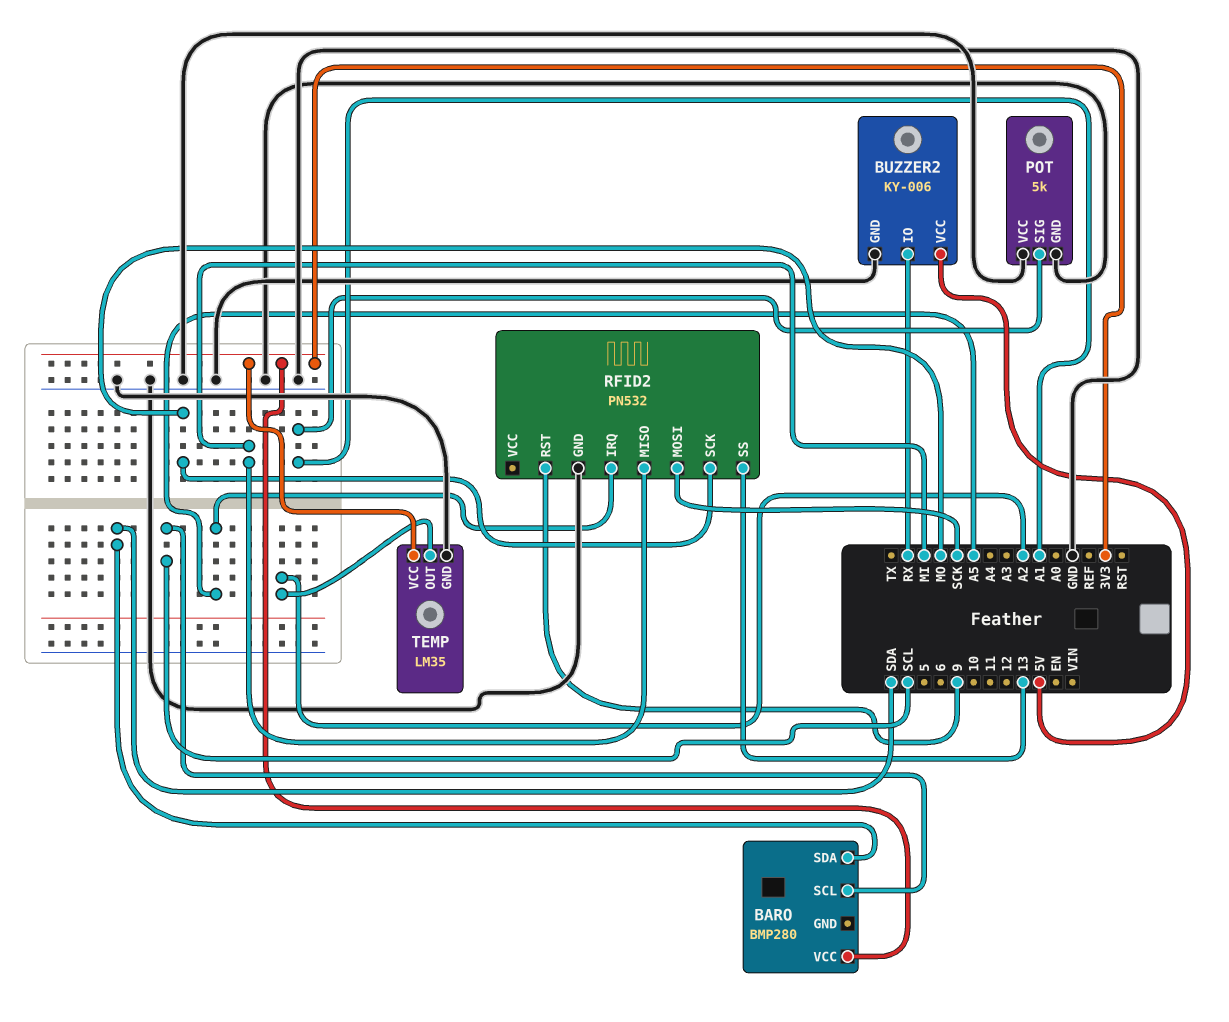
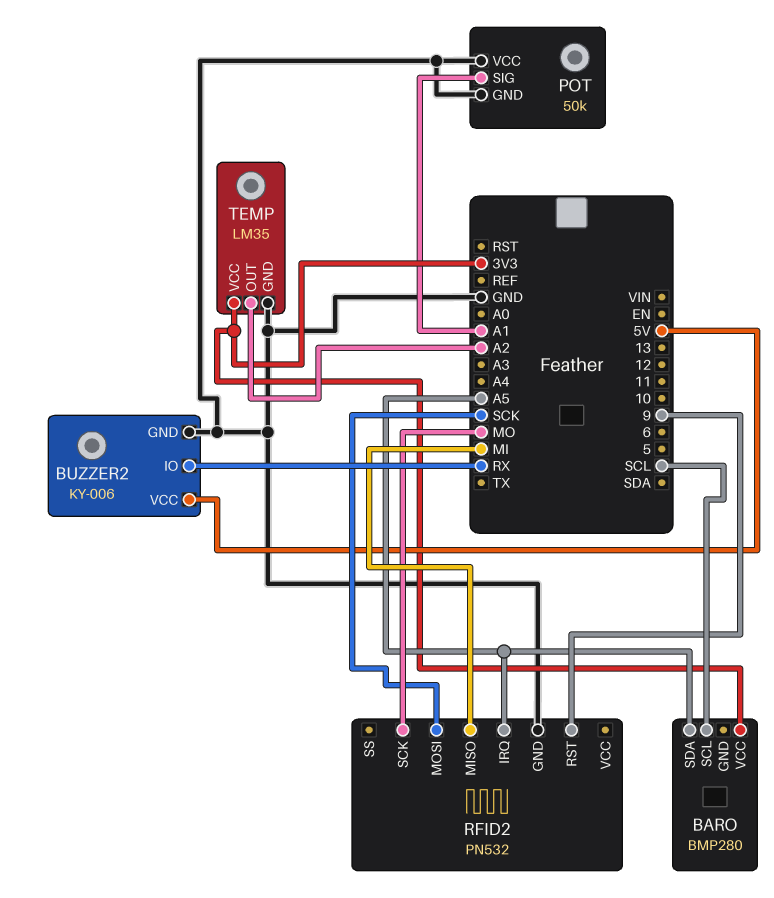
BARO pin SDA: SDA -> A5
POT: 5k -> 50k
RFID2 pin SS: 13 -> none

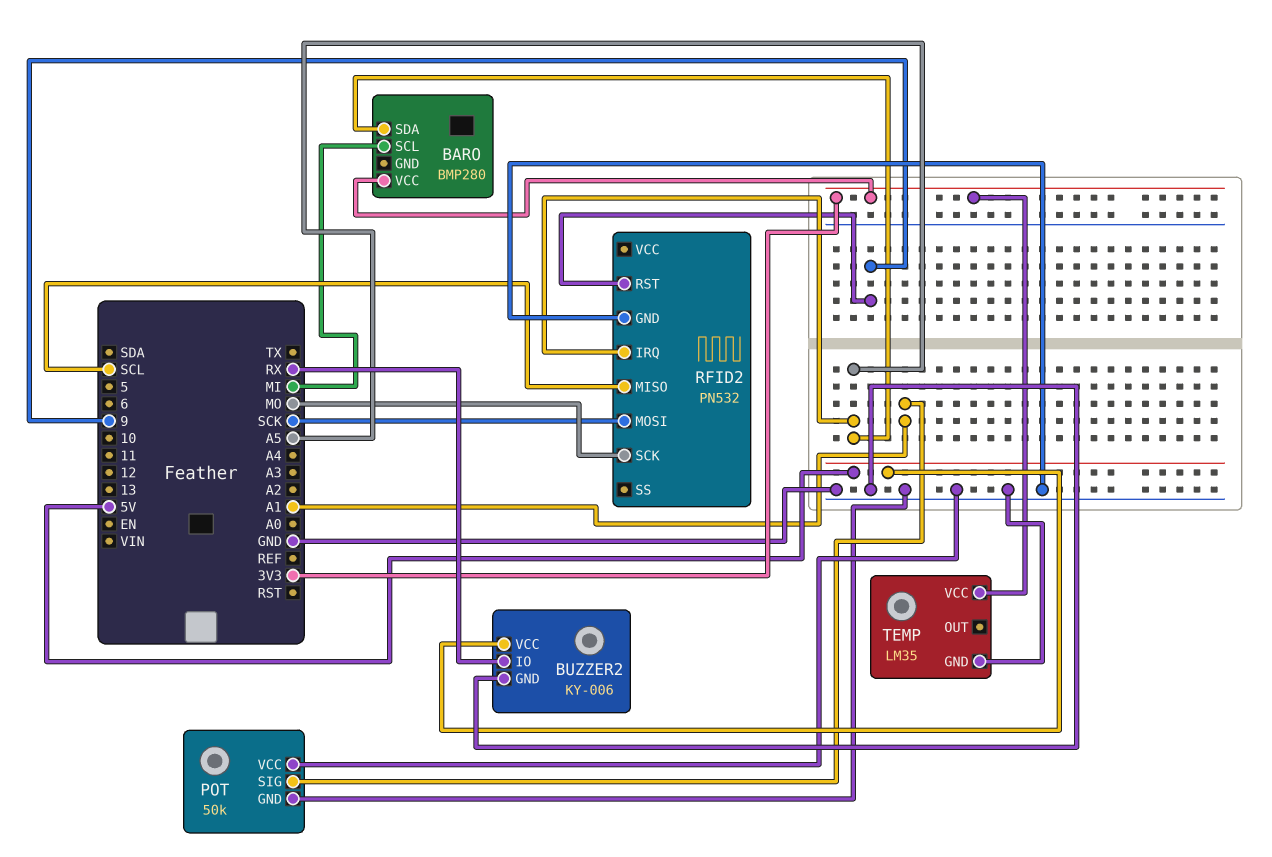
BARO pin SCL: SCL -> MI
RFID2 pin MISO: MI -> SCL
TEMP pin OUT: A2 -> none

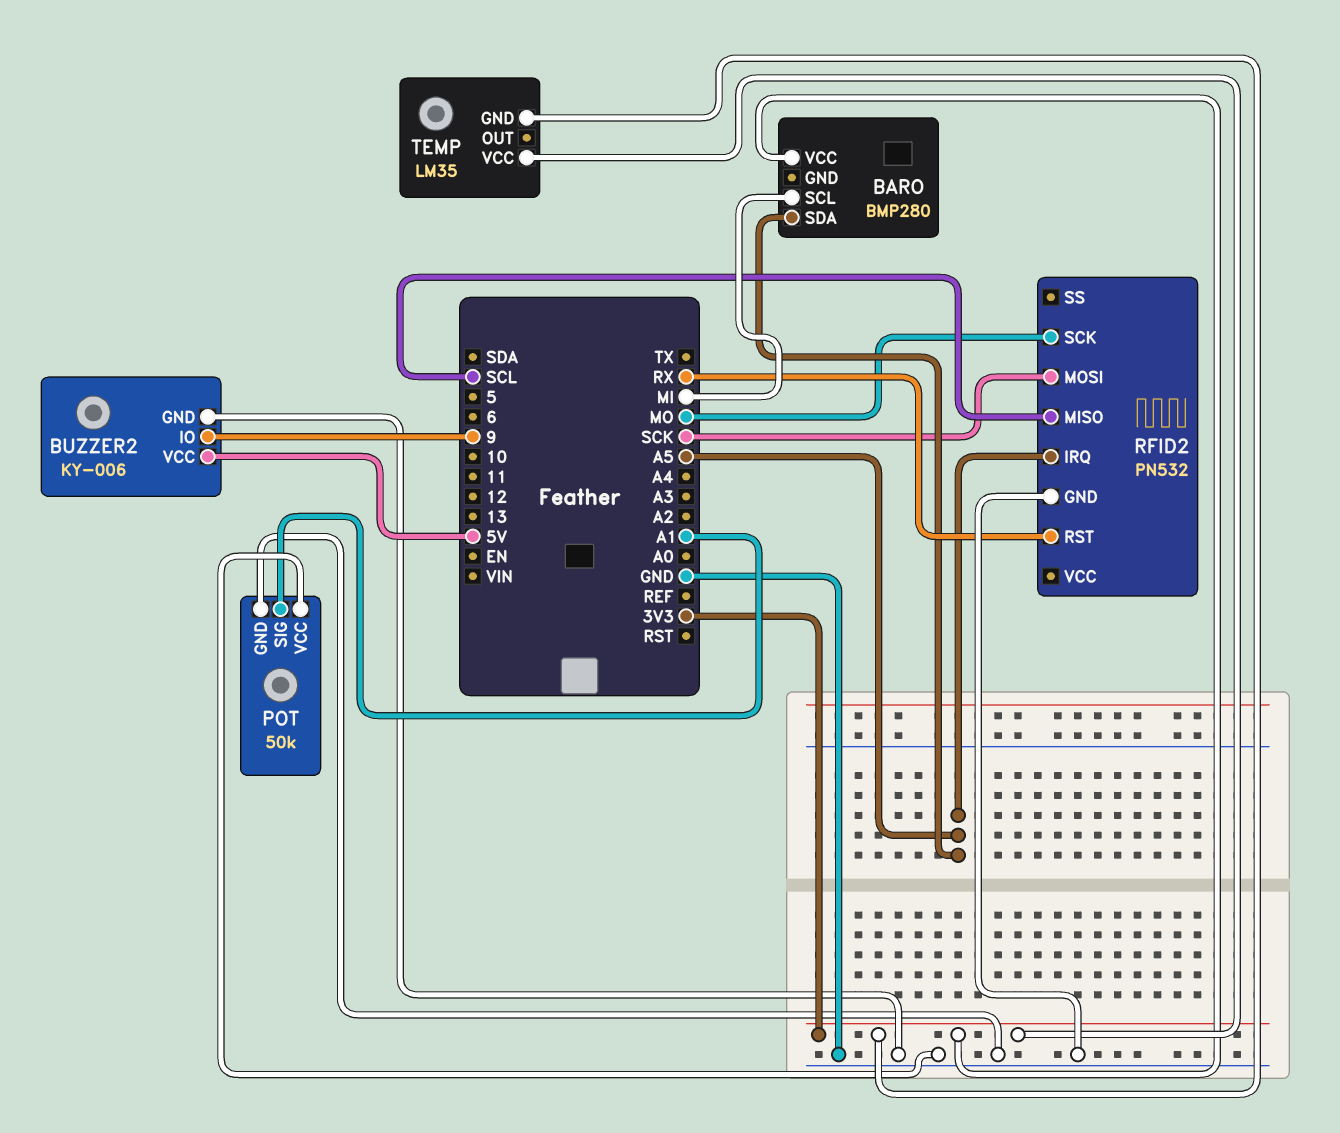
BUZZER2 pin IO: RX -> 9
RFID2 pin RST: 9 -> RX
TEMP pin GND: GND -> 3V3

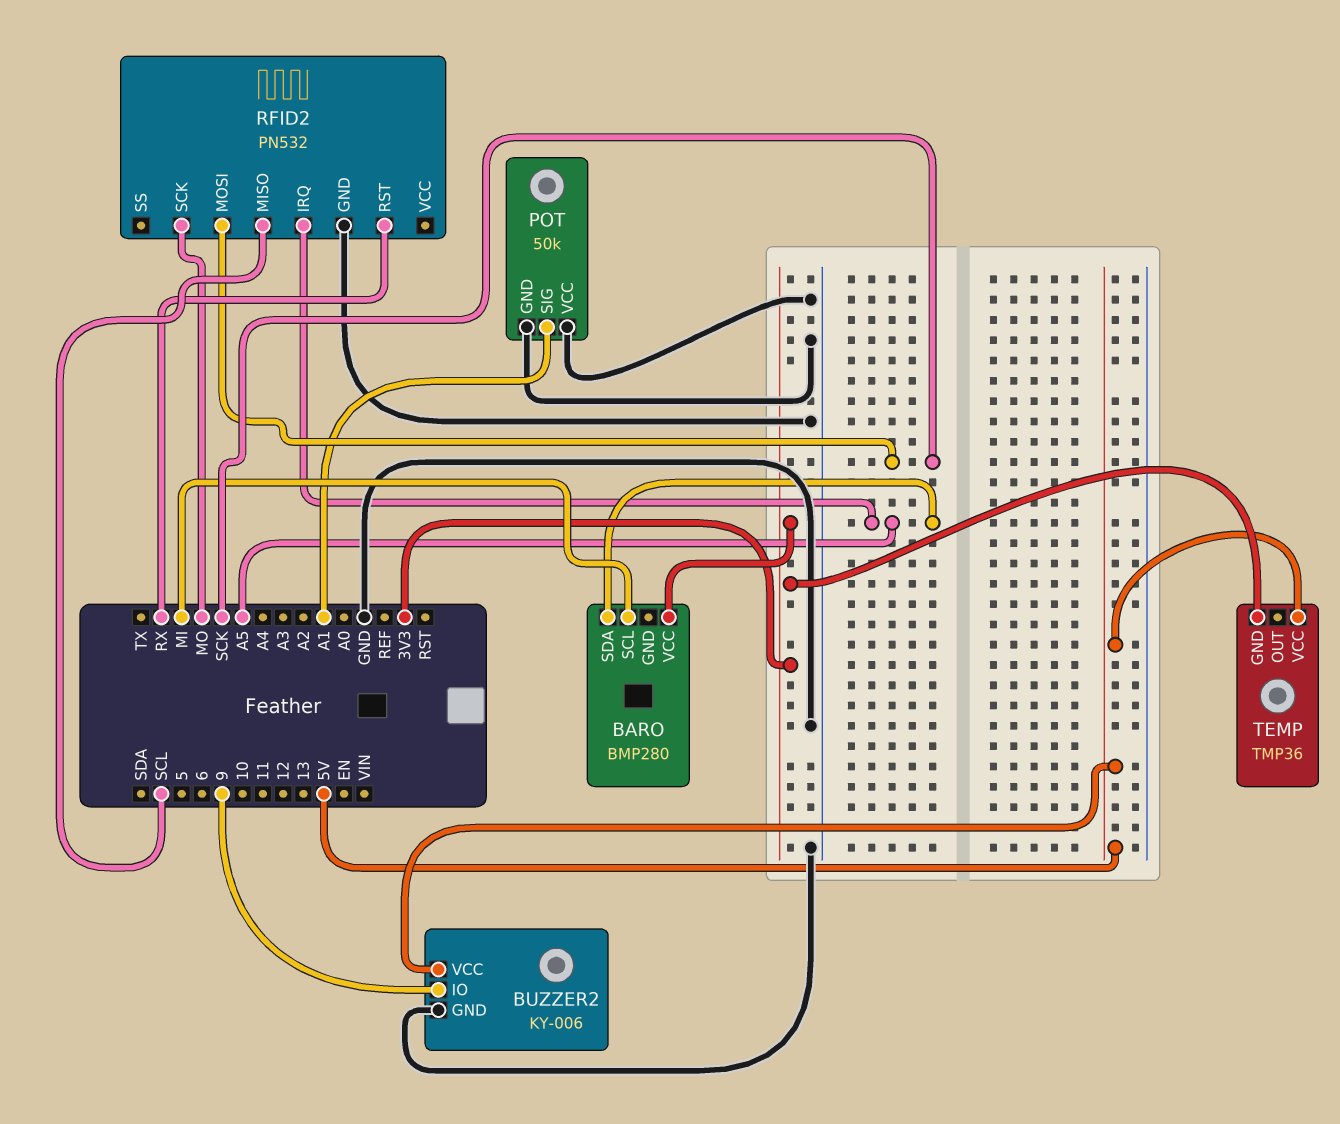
TEMP: LM35 -> TMP36
TEMP pin VCC: 3V3 -> 5V

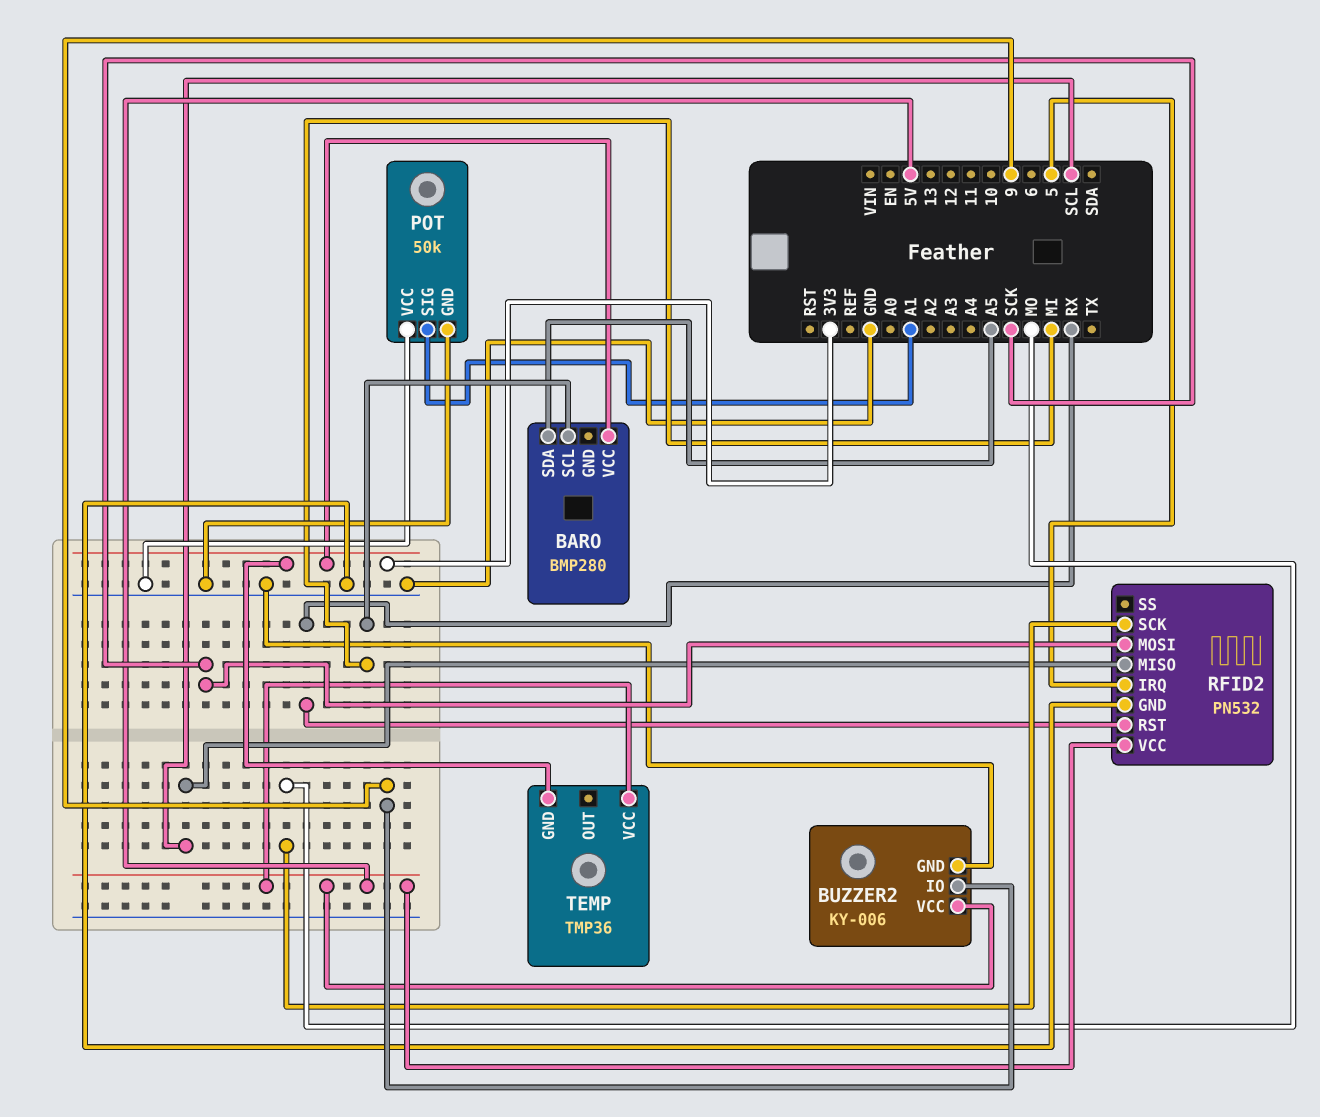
RFID2 pin IRQ: A5 -> 5
RFID2 pin VCC: none -> 5V

